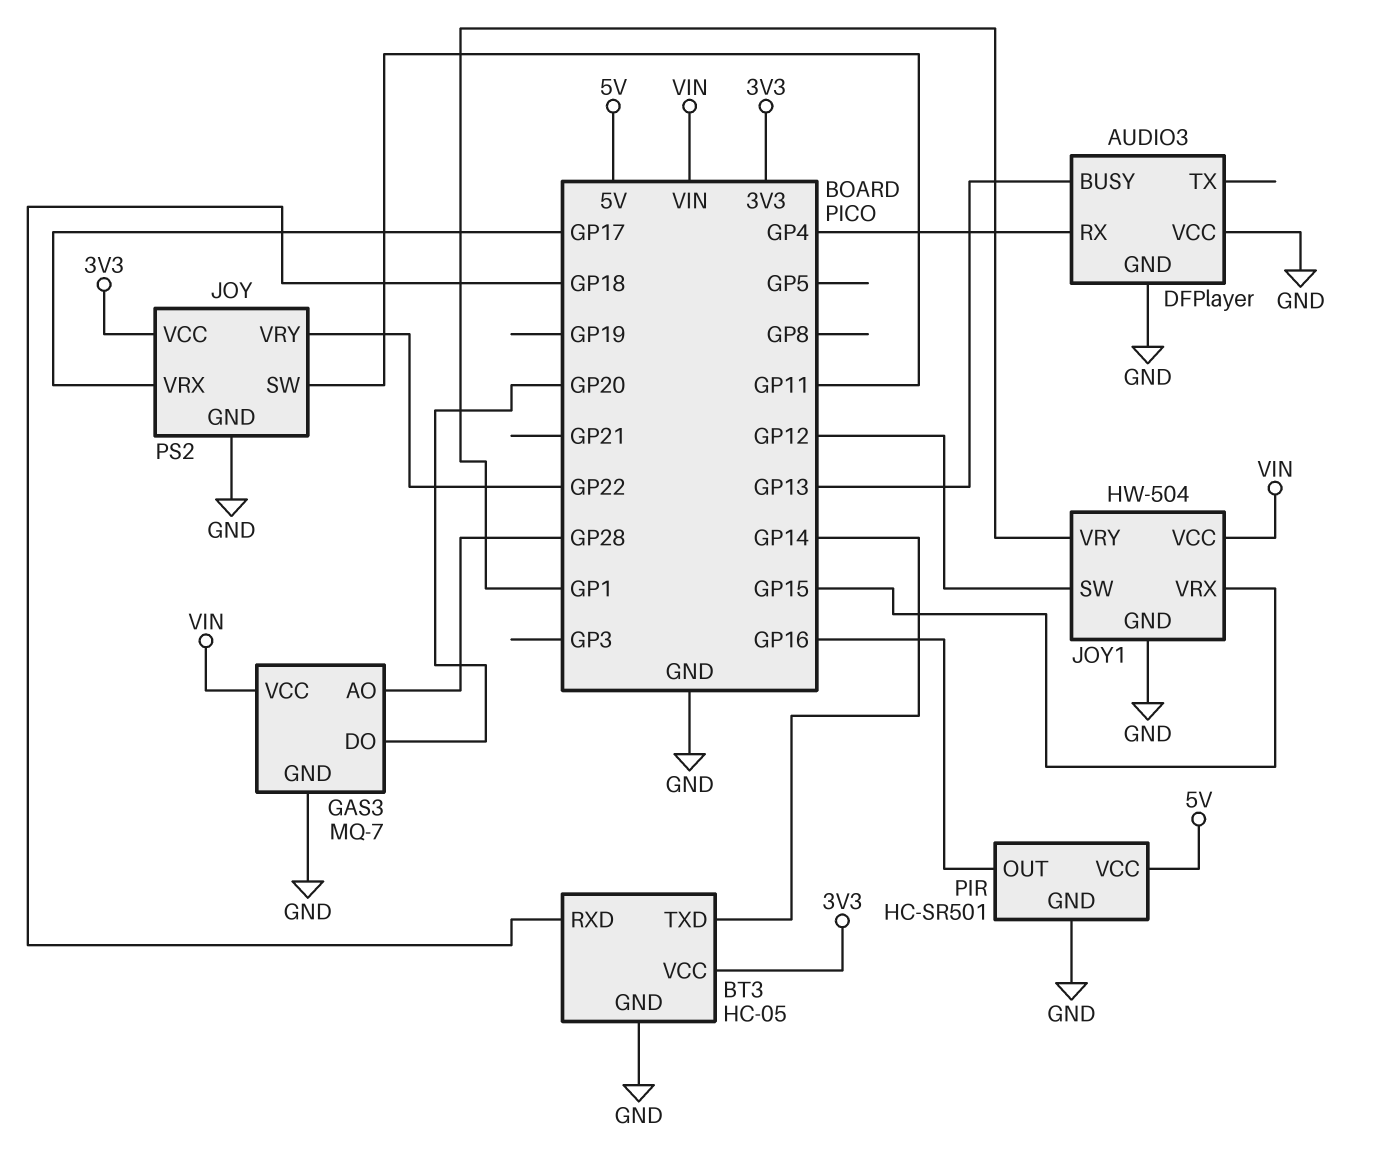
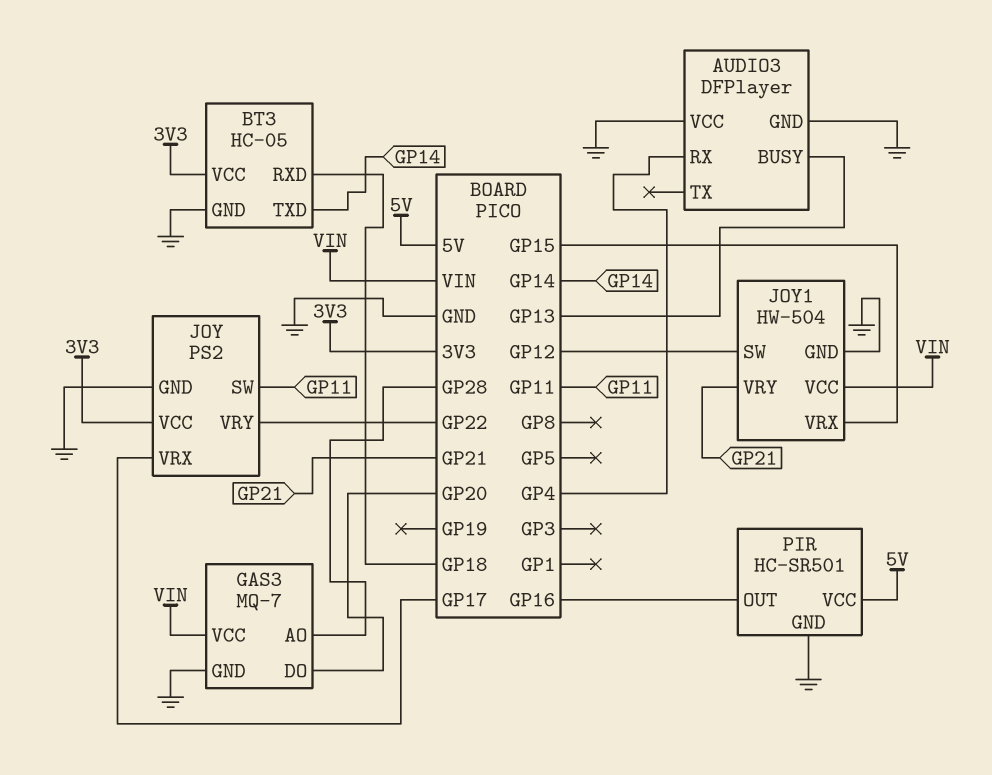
JOY1 pin VRY: GP1 -> GP21

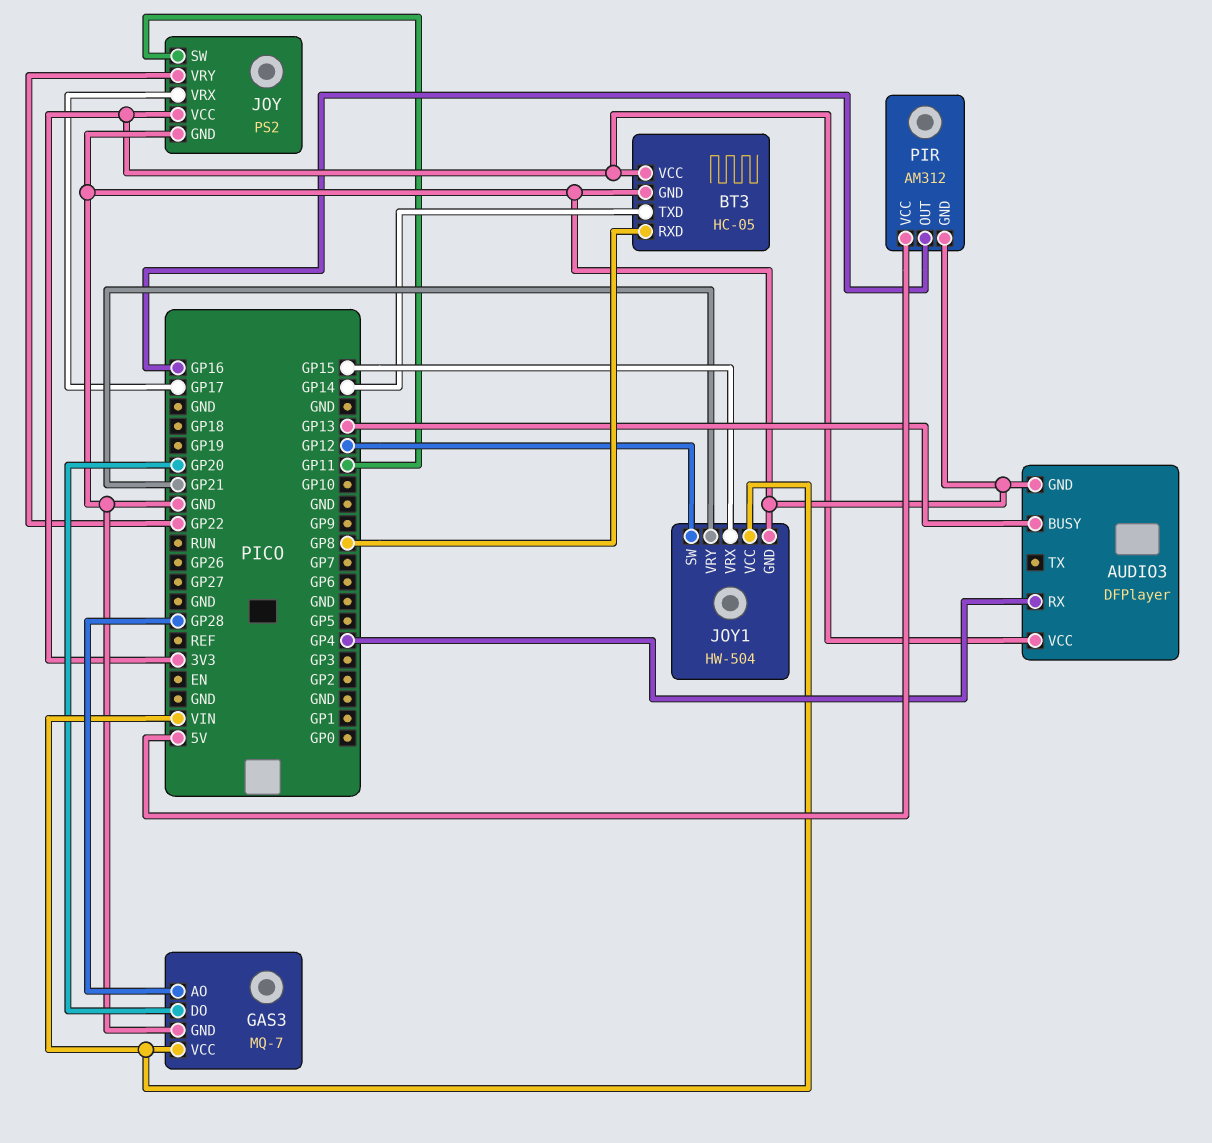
AUDIO3 pin VCC: GND -> 3V3
BT3 pin RXD: GP18 -> GP8
PIR: HC-SR501 -> AM312

